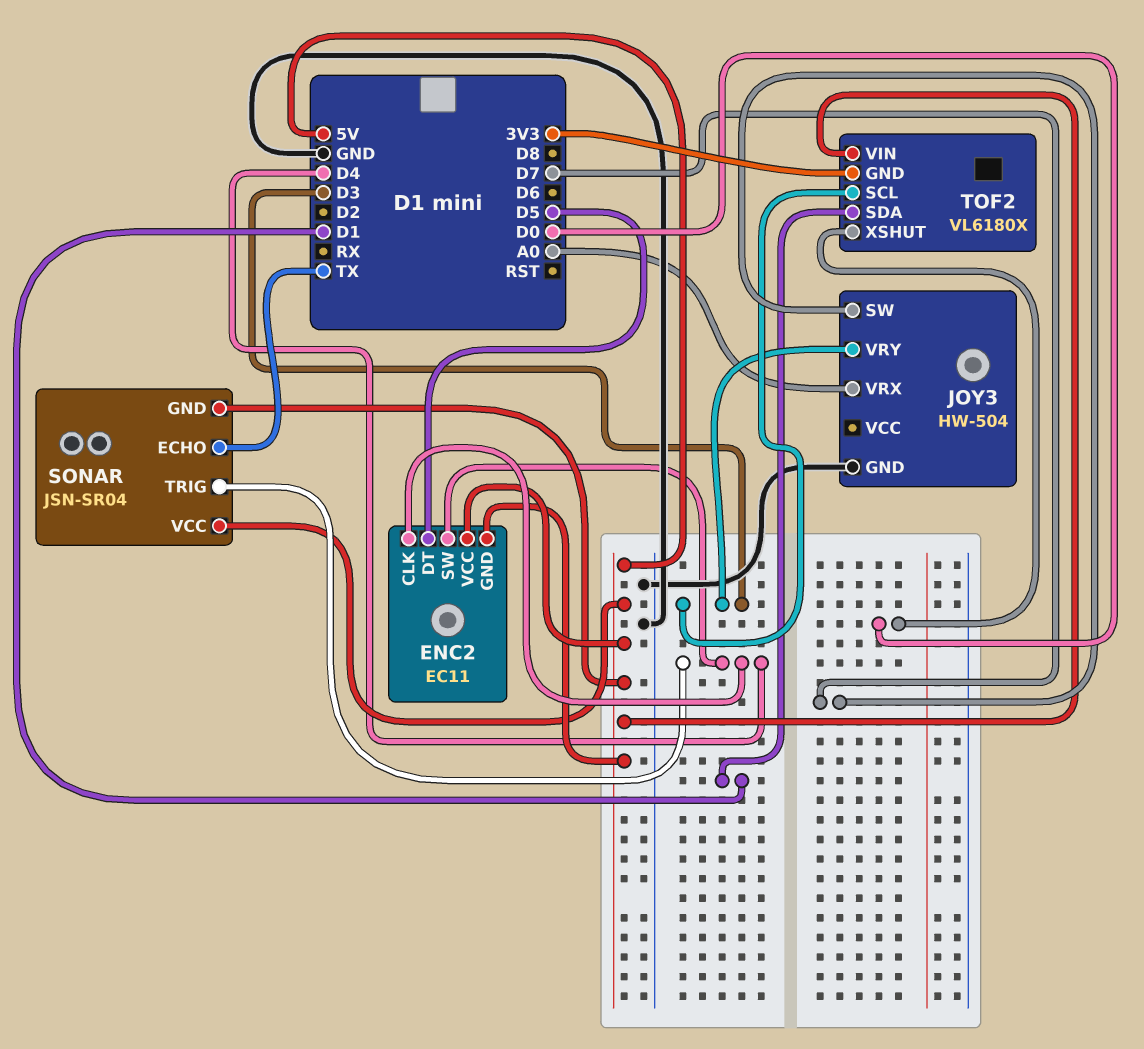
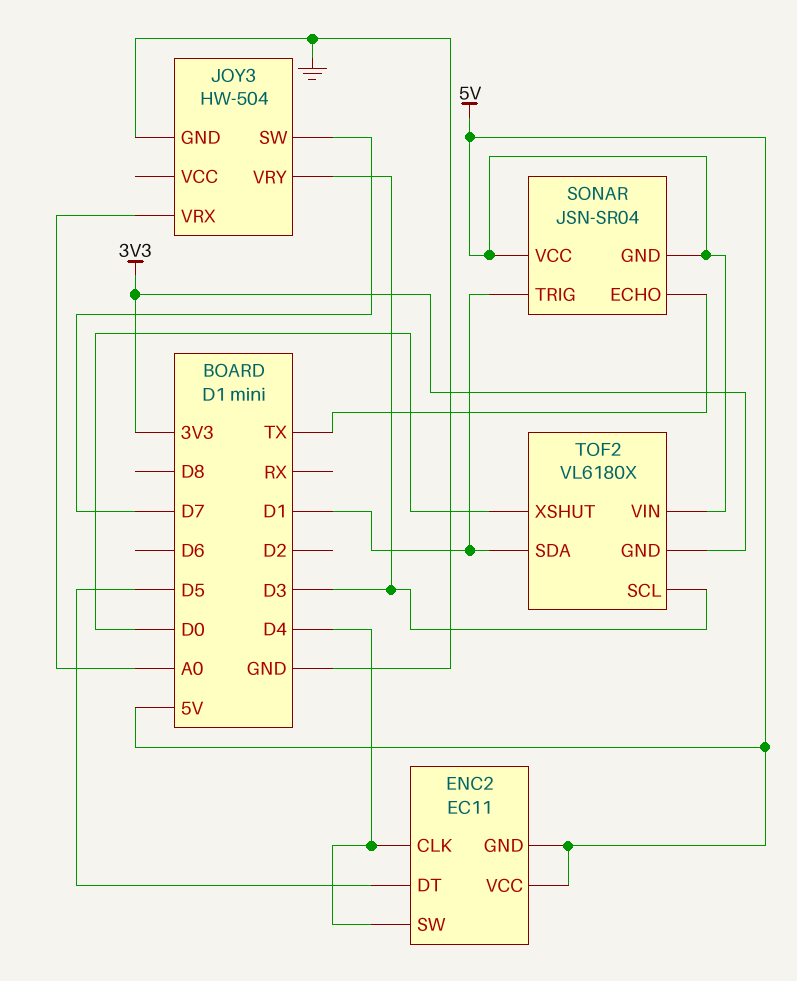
SONAR pin TRIG: D4 -> D1

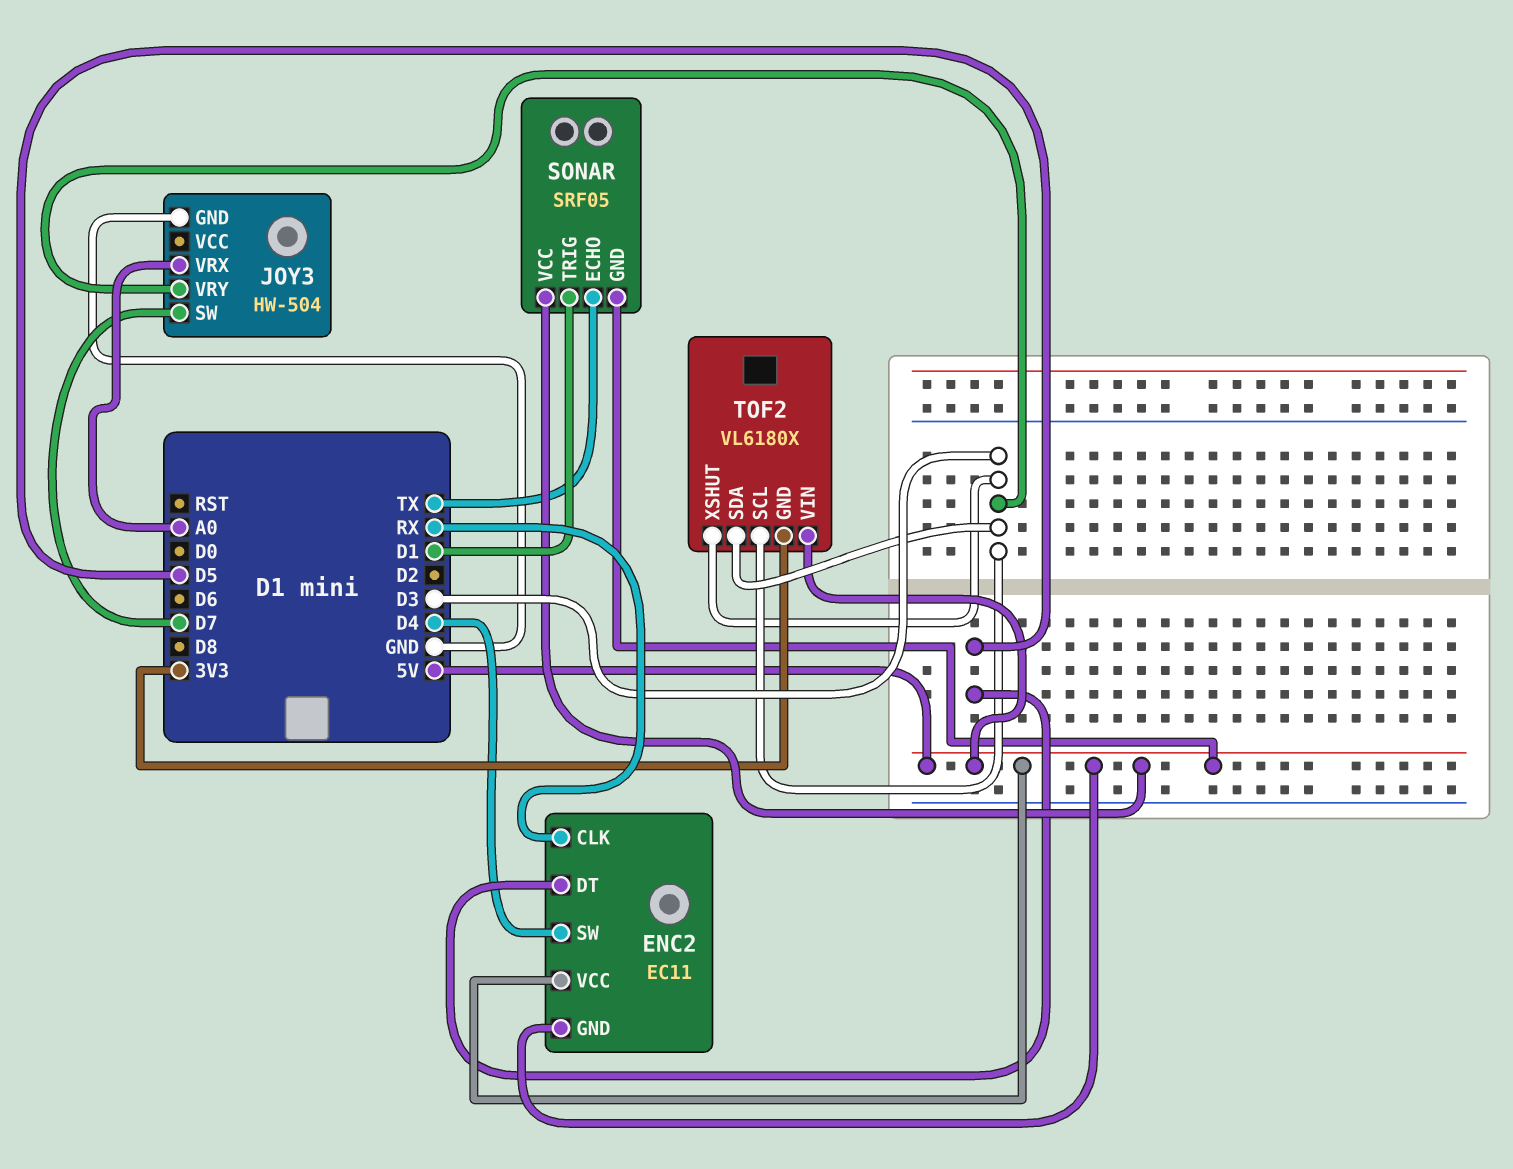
ENC2 pin CLK: D4 -> RX
SONAR: JSN-SR04 -> SRF05
TOF2 pin SDA: D1 -> D3
TOF2 pin XSHUT: D0 -> D3

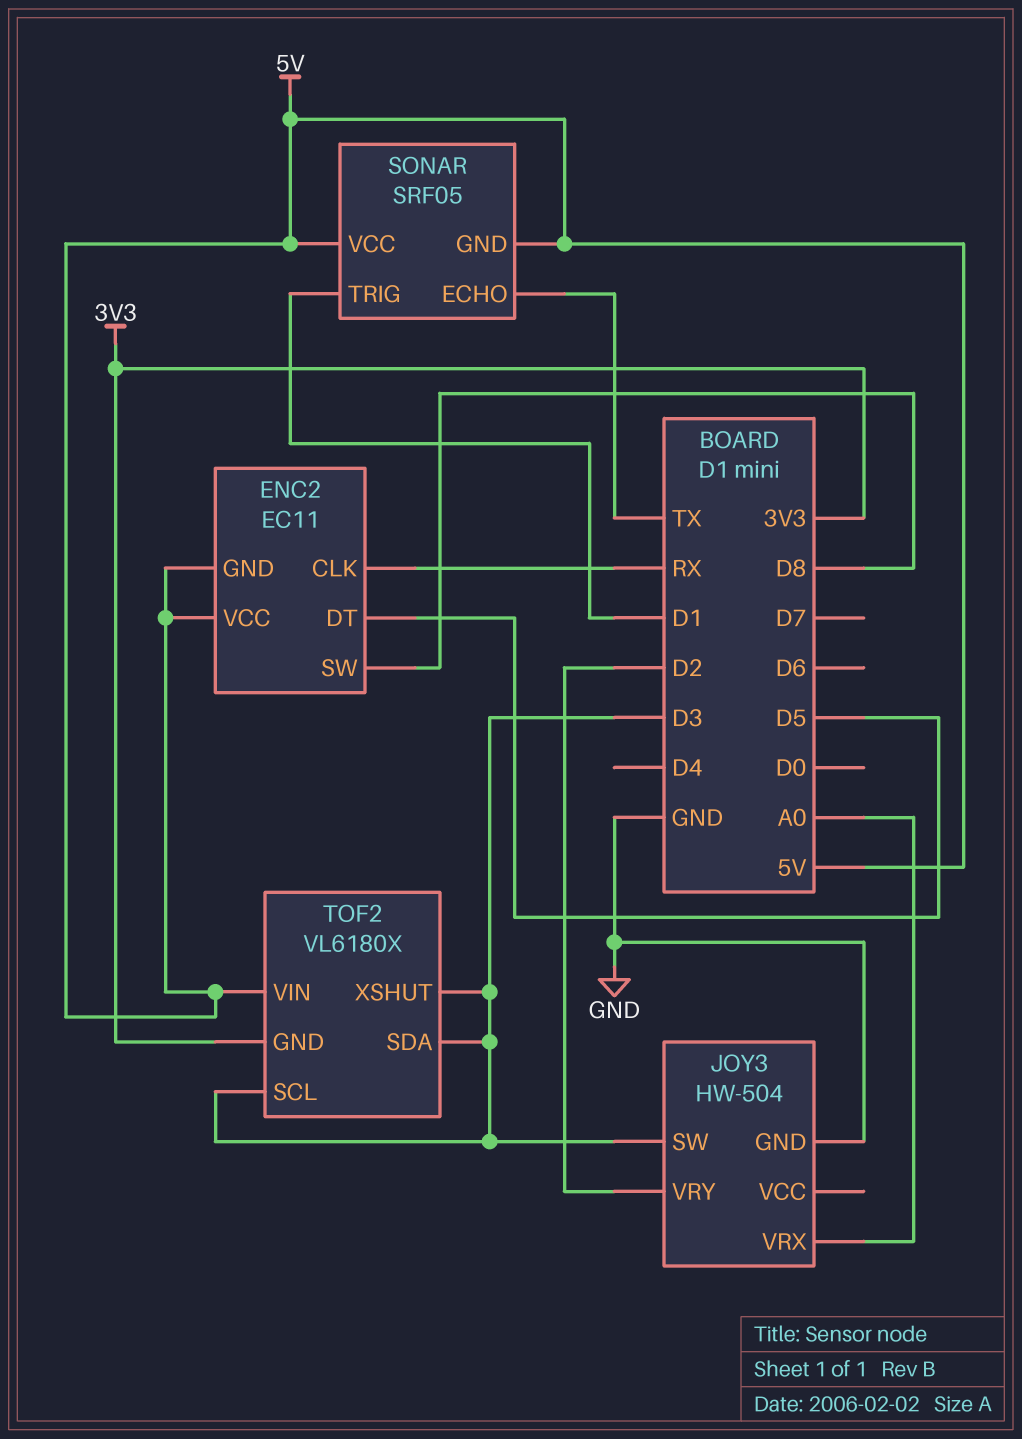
ENC2 pin SW: D4 -> D8
JOY3 pin SW: D7 -> D3
JOY3 pin VRY: D3 -> D2

